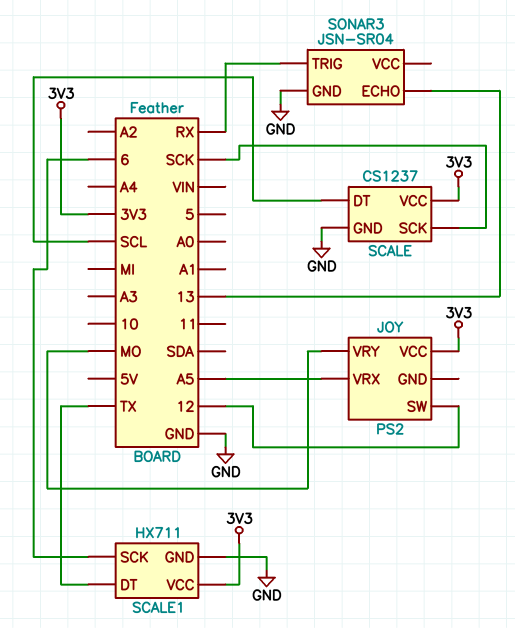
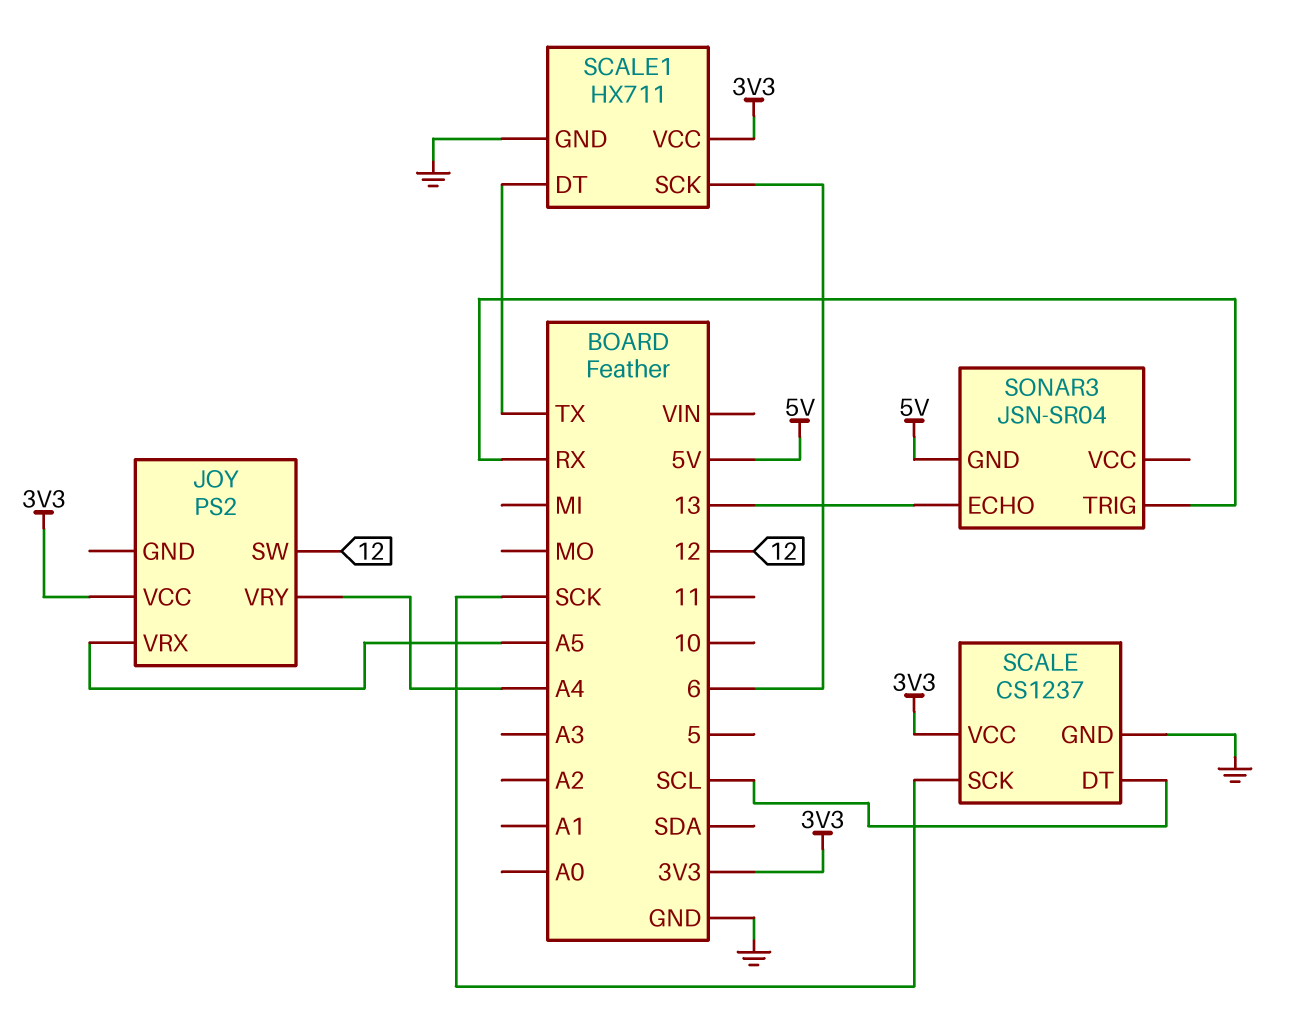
JOY pin VRY: MO -> A4
SONAR3 pin GND: GND -> 5V

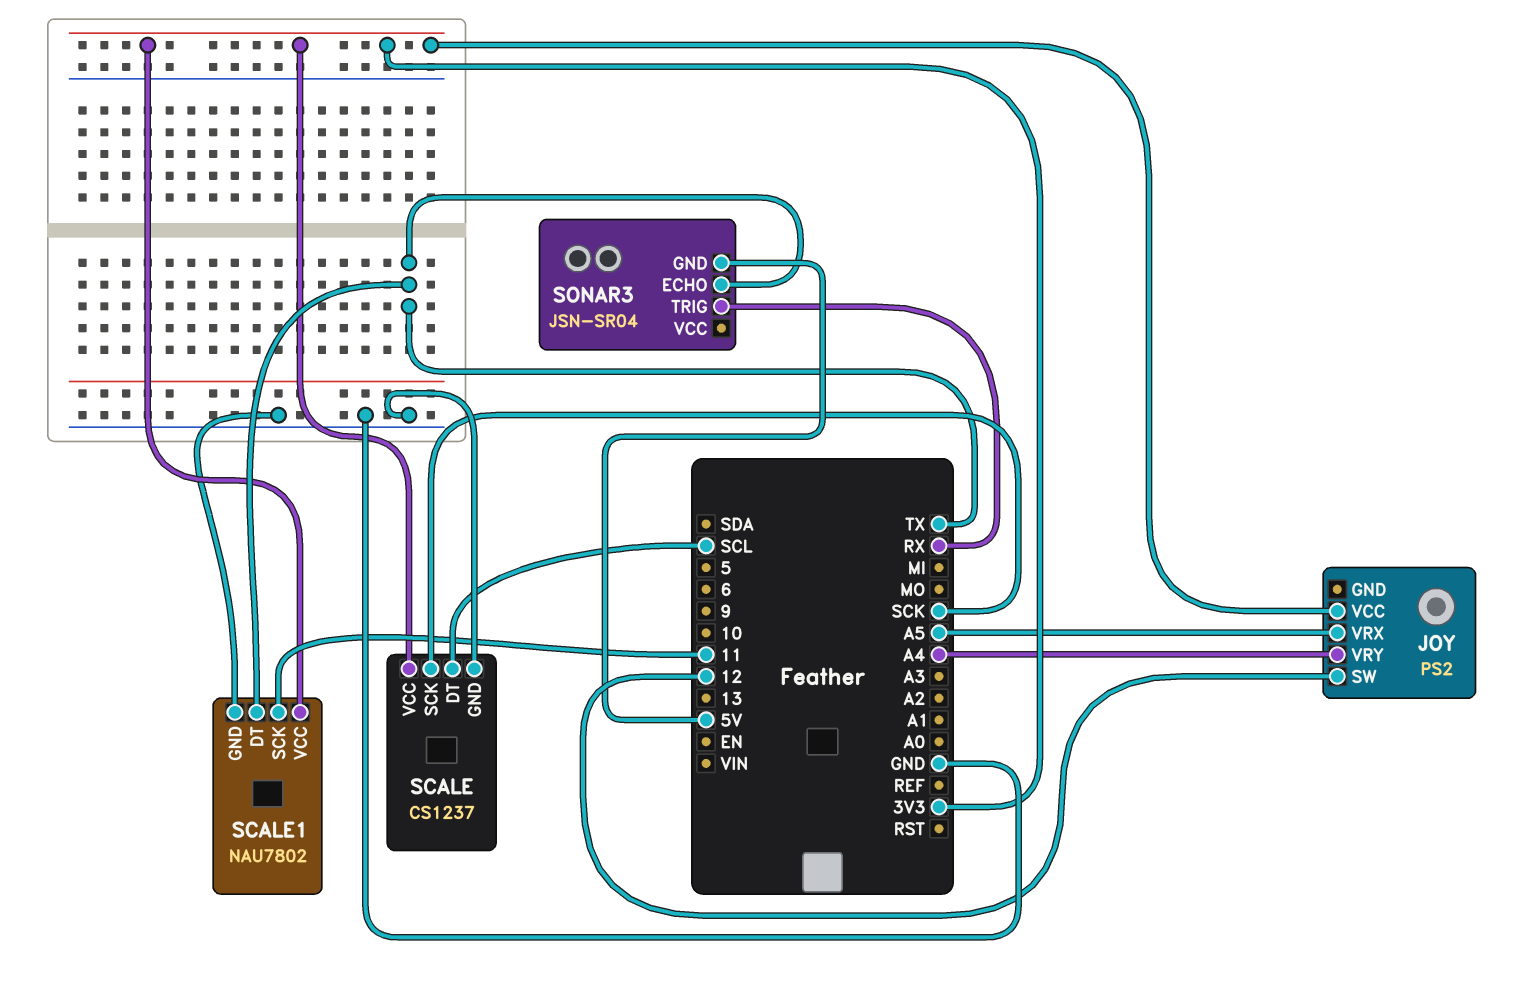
SCALE1: HX711 -> NAU7802
SCALE1 pin SCK: 6 -> 11
SONAR3 pin ECHO: 13 -> TX

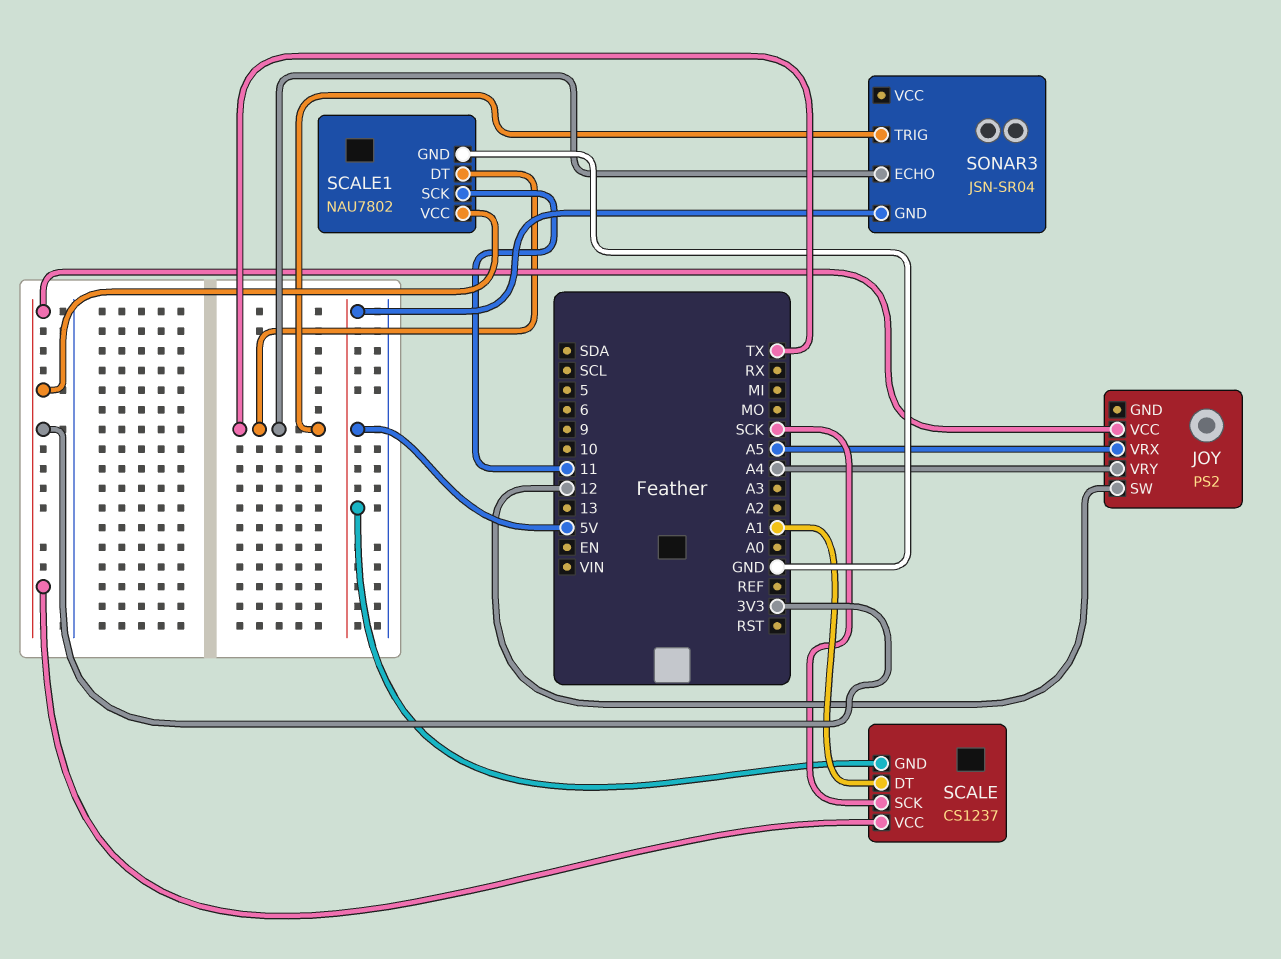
SCALE pin DT: SCL -> A1
SCALE pin GND: GND -> 5V
SONAR3 pin TRIG: RX -> TX

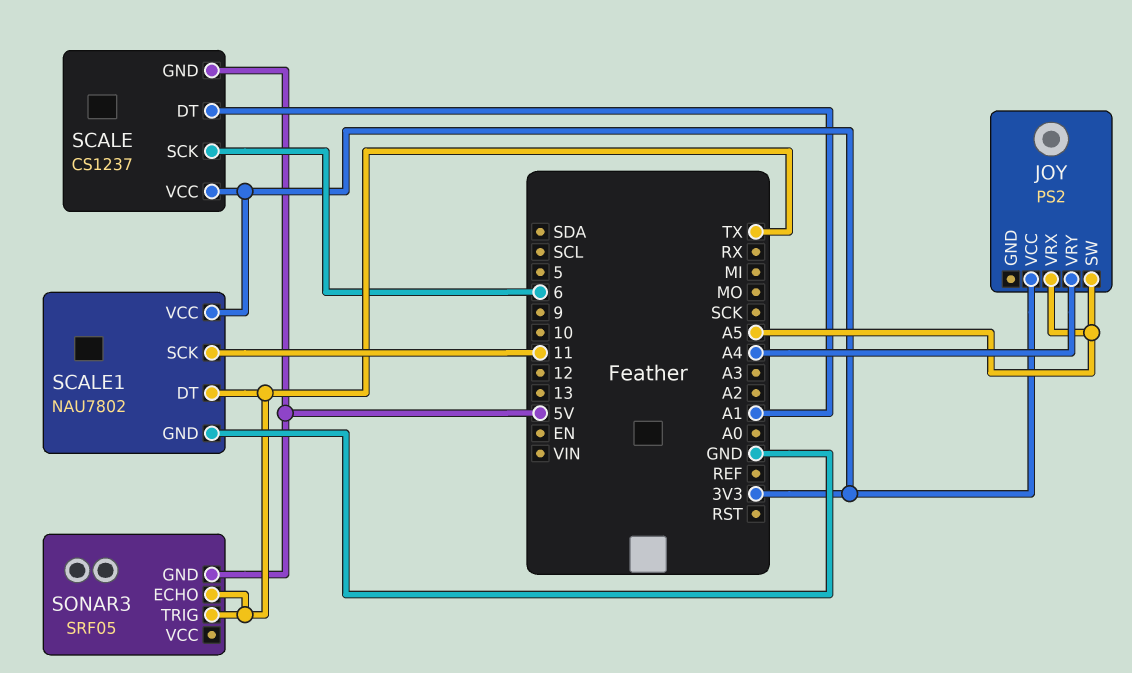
JOY pin SW: 12 -> A5
SCALE pin SCK: SCK -> 6
SONAR3: JSN-SR04 -> SRF05

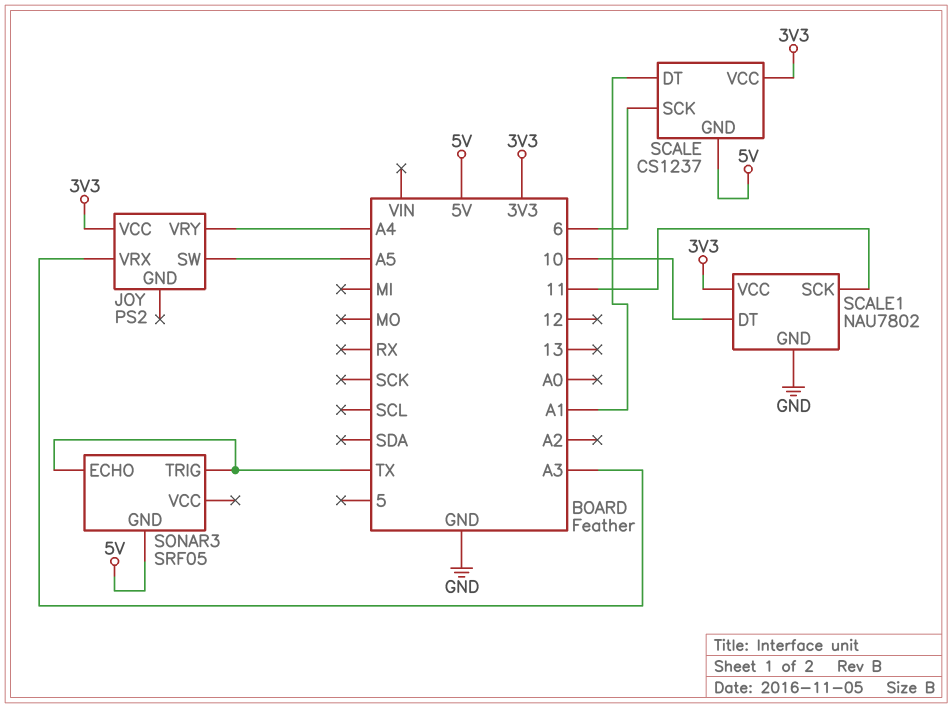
JOY pin VRX: A5 -> A3
SCALE1 pin DT: TX -> 10

